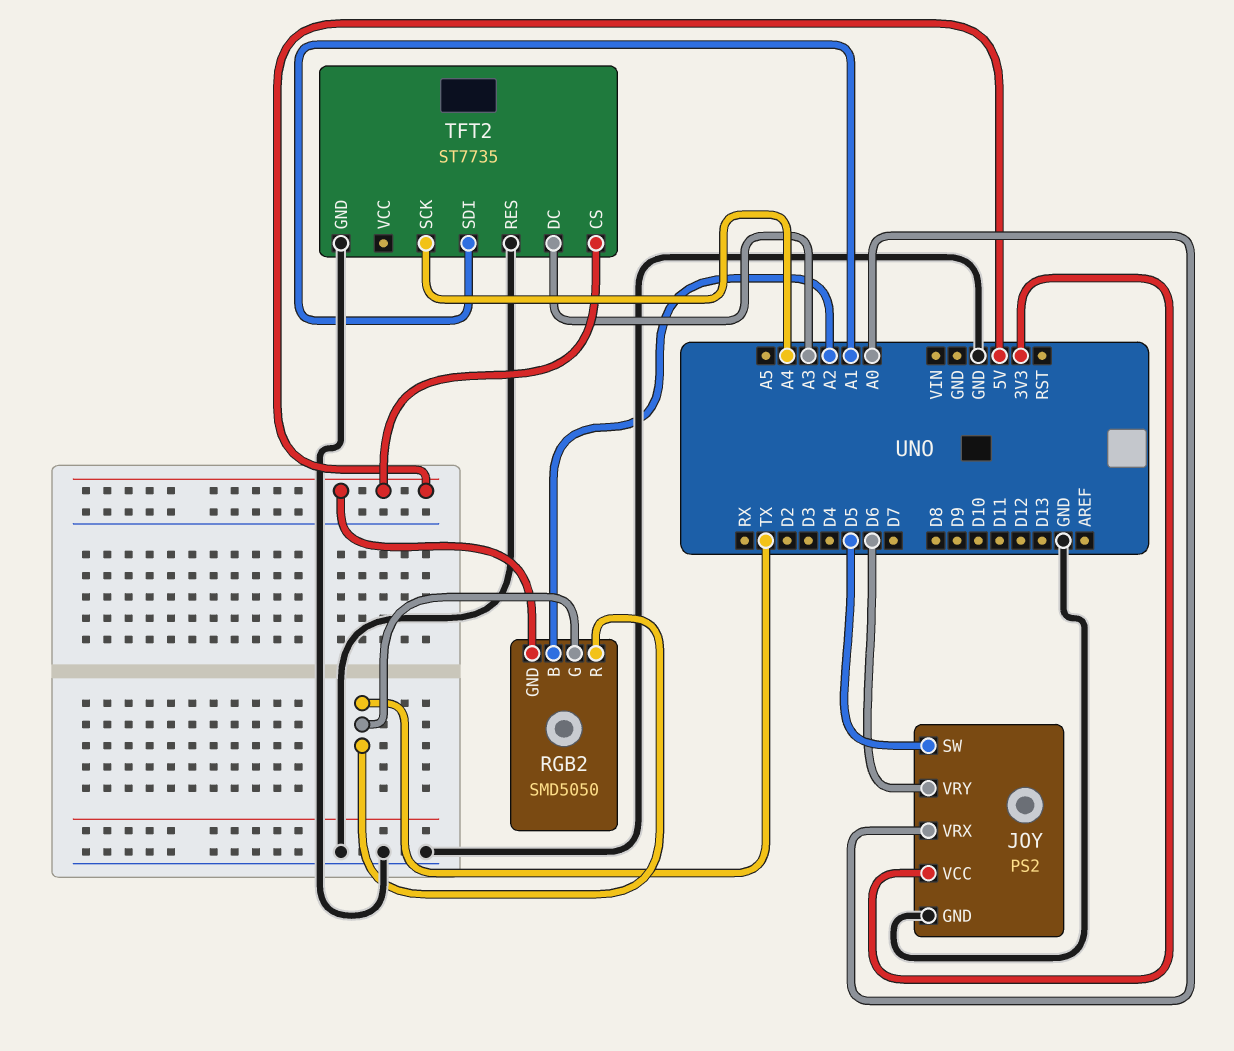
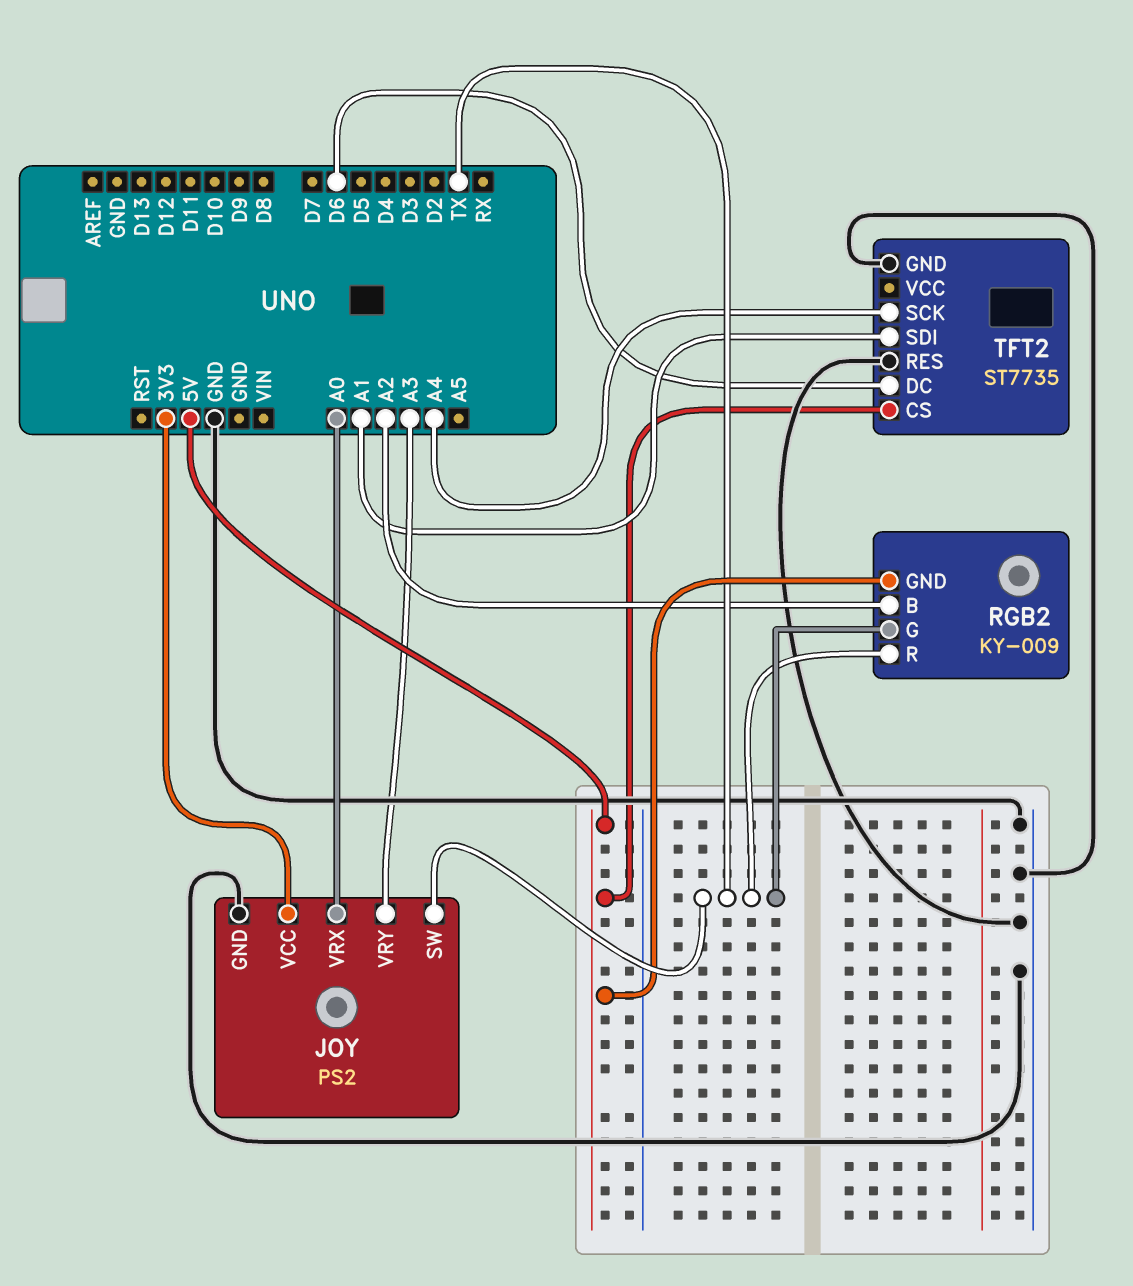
JOY pin SW: D5 -> TX
JOY pin VRY: D6 -> A3
RGB2: SMD5050 -> KY-009
TFT2 pin DC: A3 -> D6

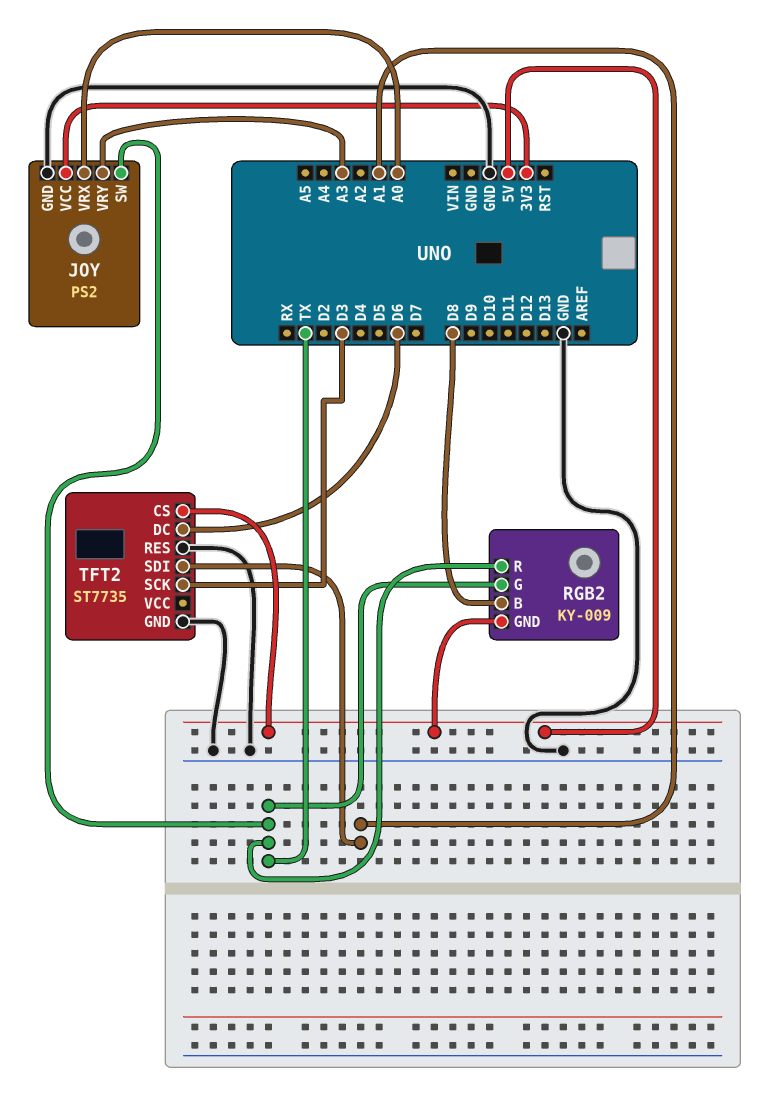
RGB2 pin B: A2 -> D8
TFT2 pin SCK: A4 -> D3

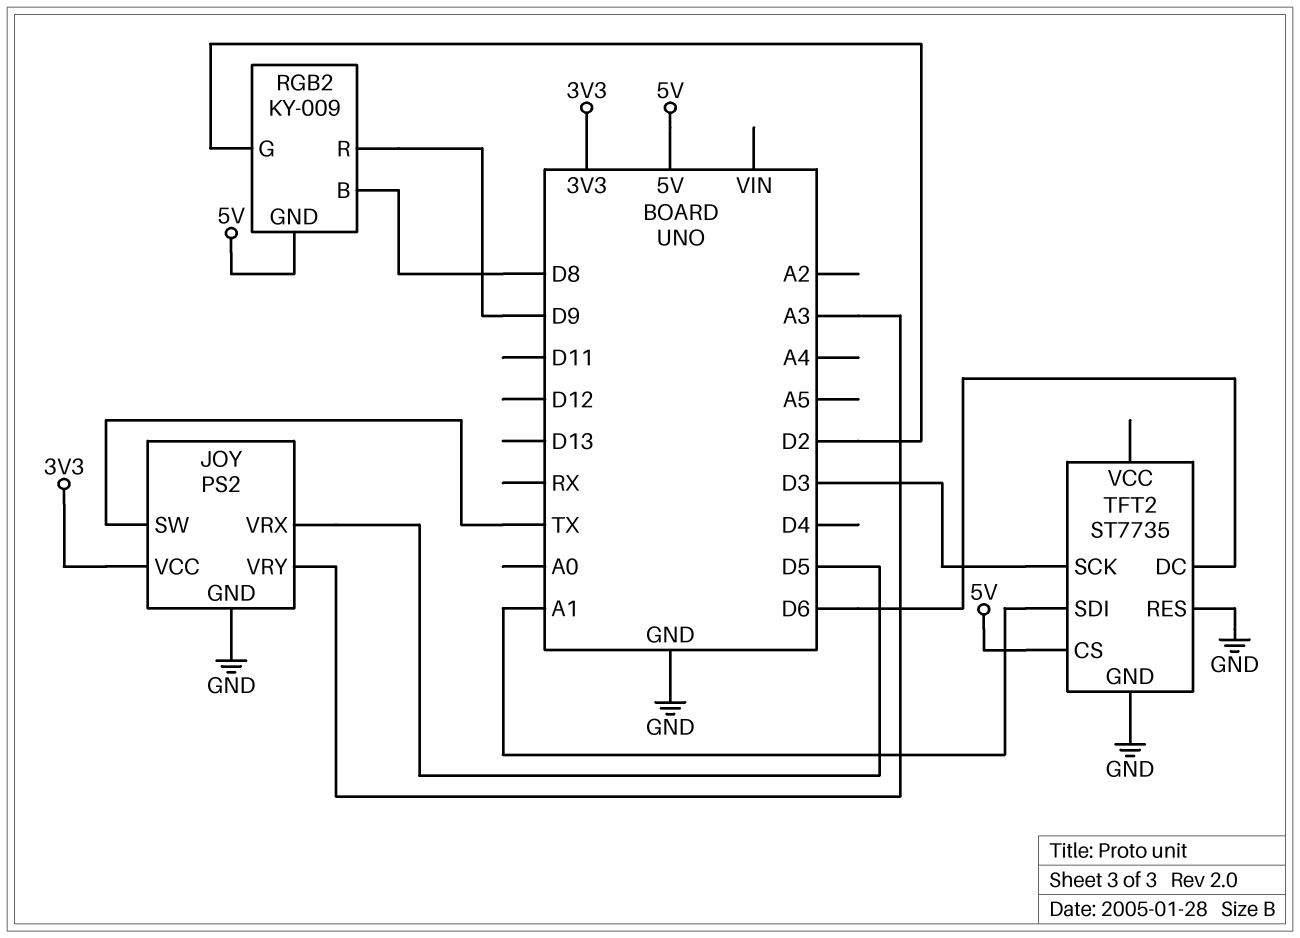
JOY pin VRX: A0 -> D5
RGB2 pin G: TX -> D2
RGB2 pin R: TX -> D9

